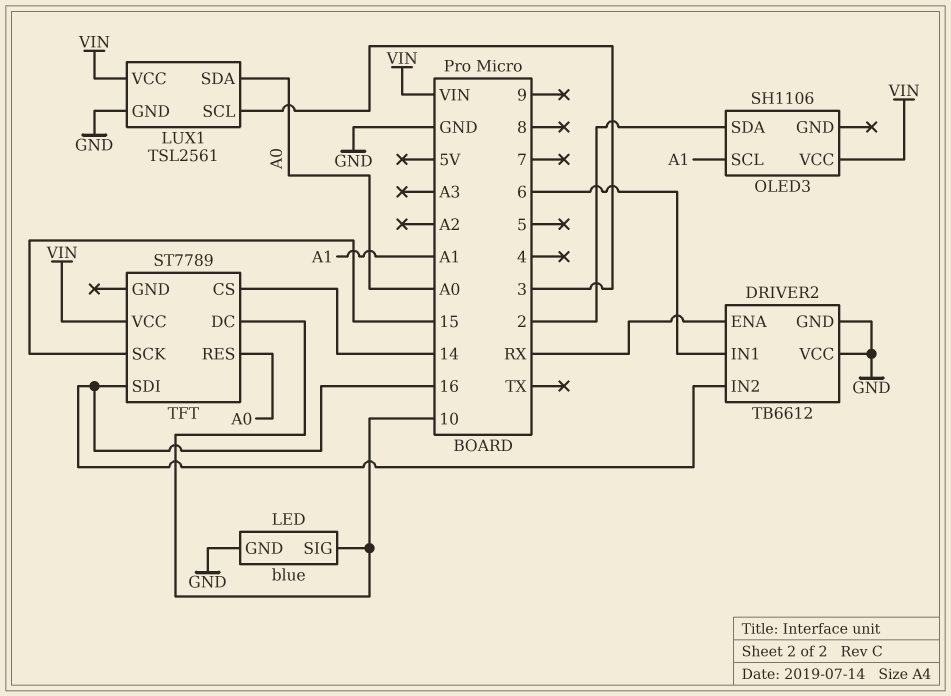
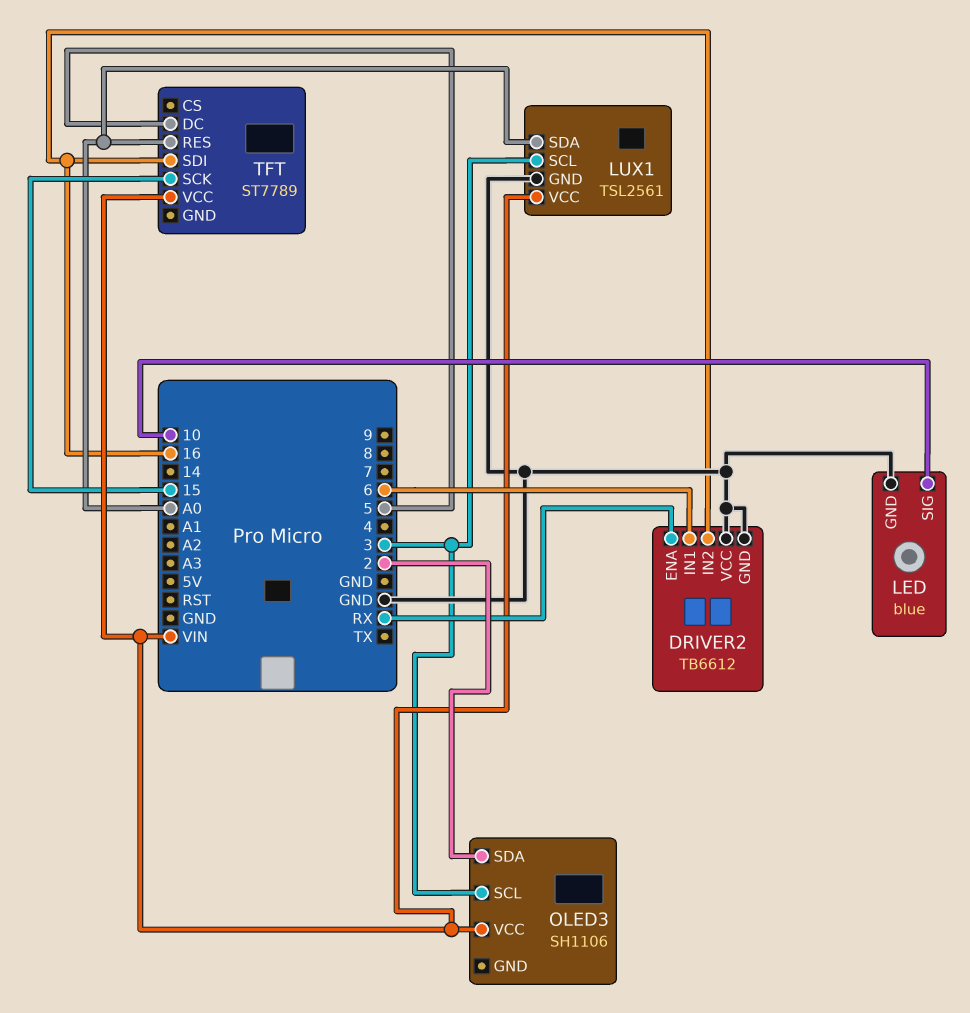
OLED3 pin SCL: A1 -> 3
TFT pin CS: 14 -> none
TFT pin DC: 10 -> 5

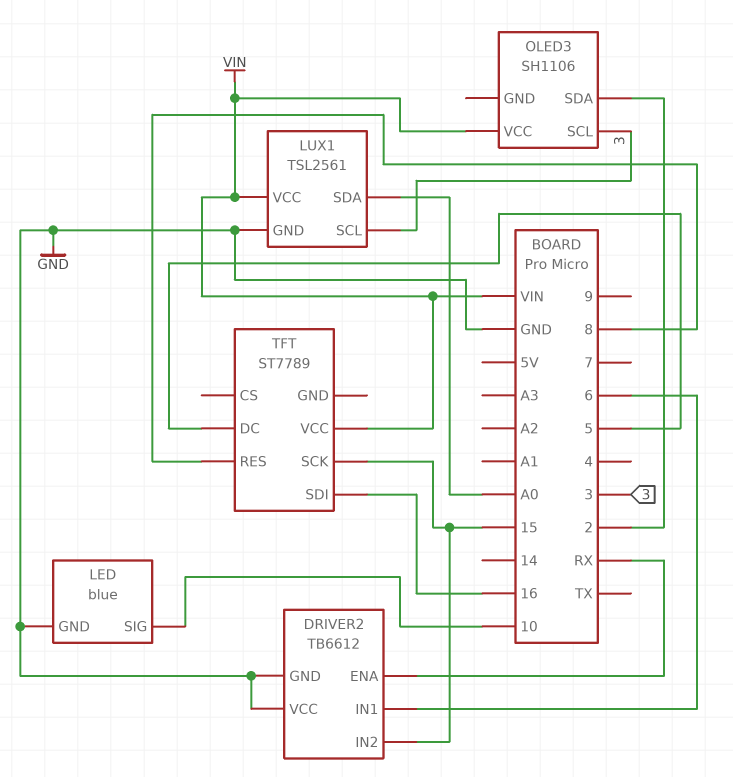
DRIVER2 pin IN2: 16 -> 15
TFT pin RES: A0 -> 8

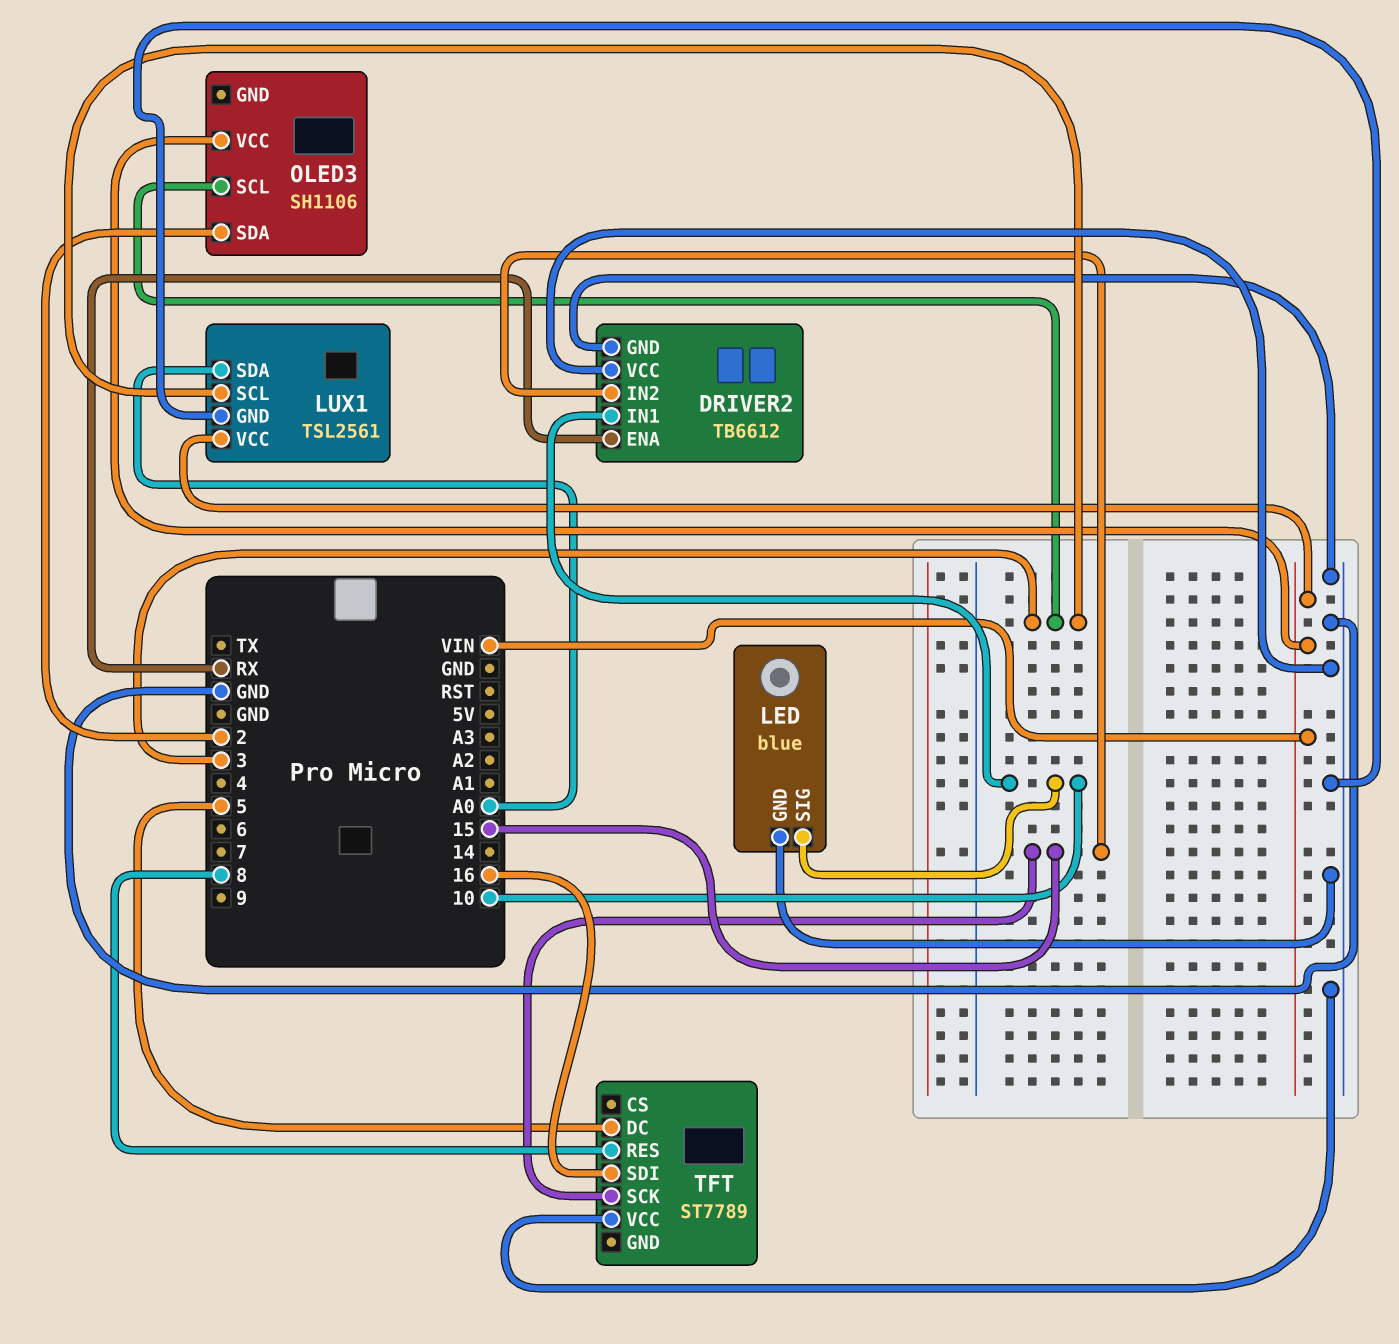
DRIVER2 pin IN1: 6 -> 10
TFT pin VCC: VIN -> GND

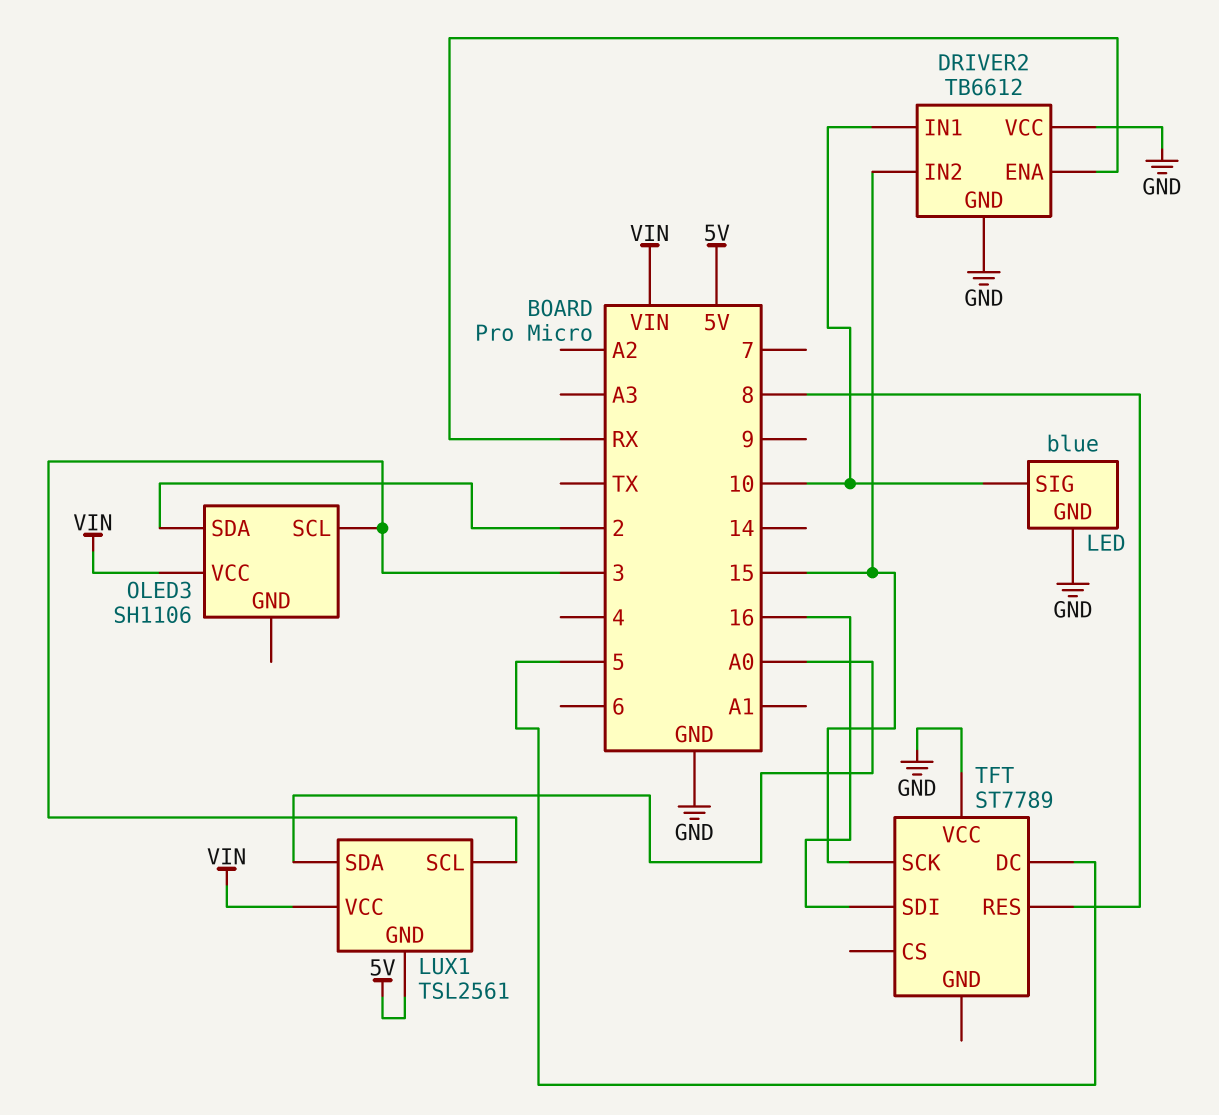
LUX1 pin GND: GND -> 5V

